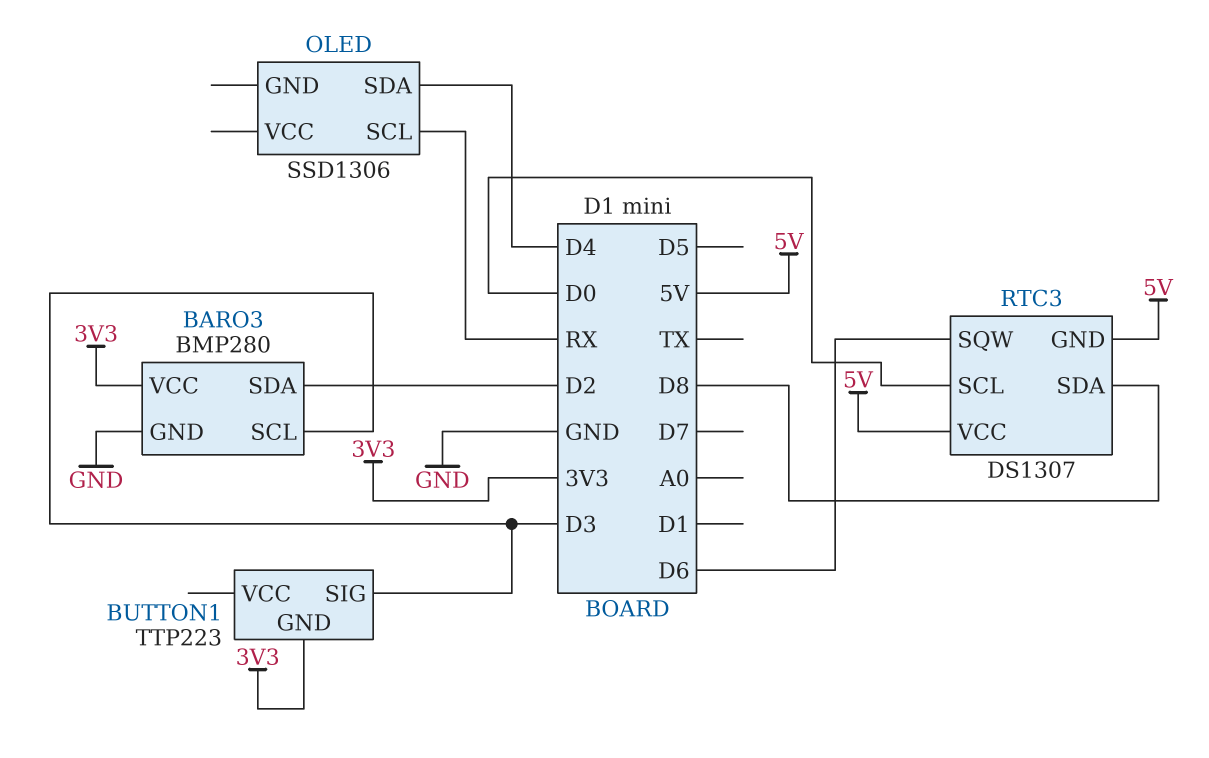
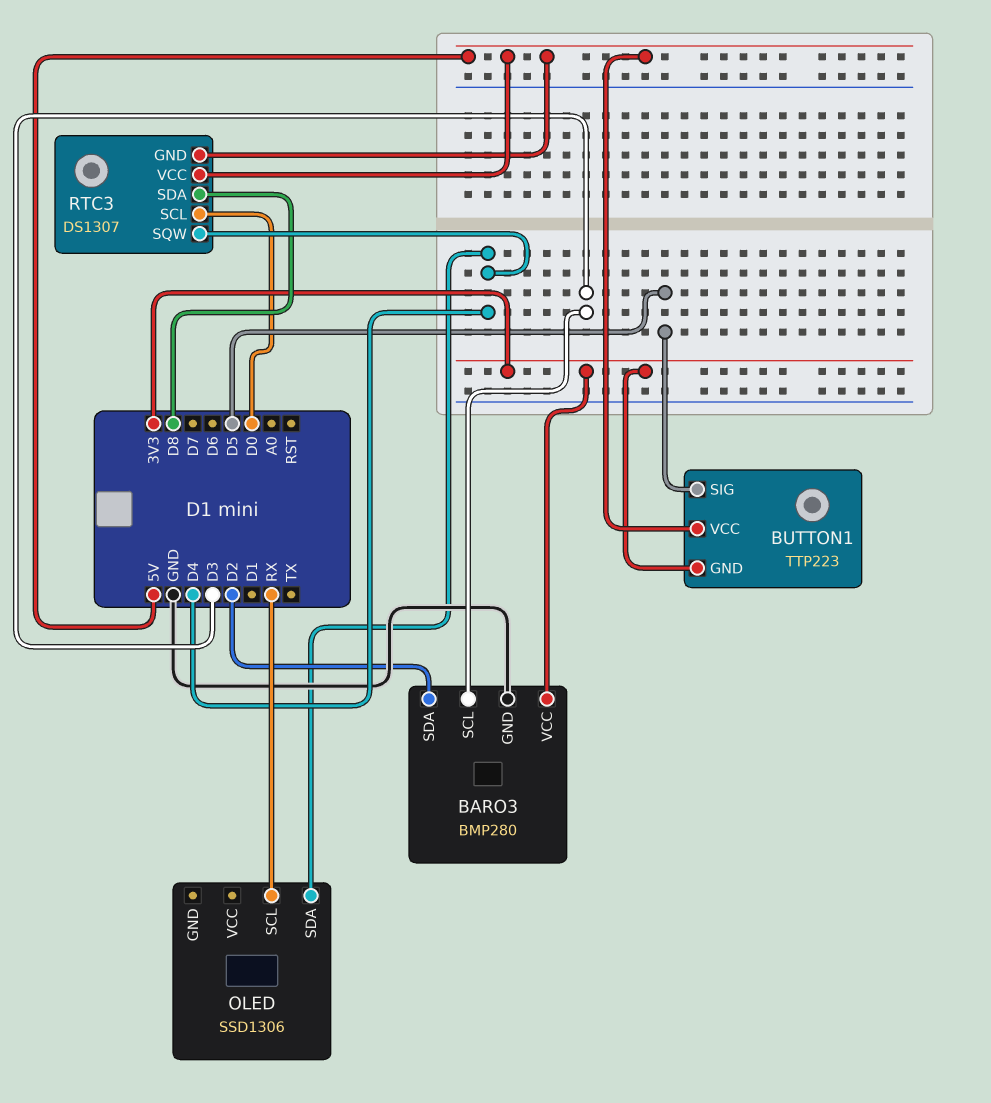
BUTTON1 pin SIG: D3 -> D5
BUTTON1 pin VCC: none -> 5V
RTC3 pin SQW: D6 -> D4

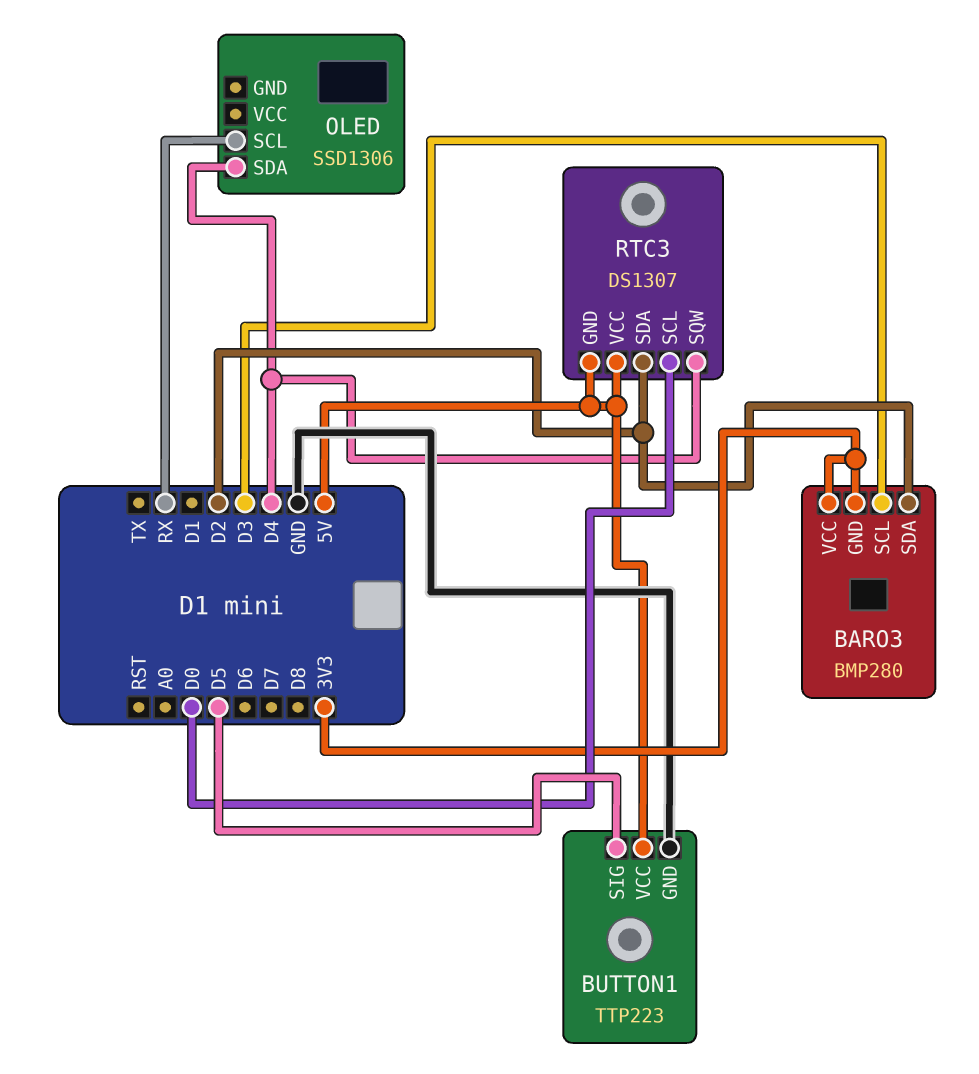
BARO3 pin GND: GND -> 3V3
BUTTON1 pin GND: 3V3 -> GND
RTC3 pin SDA: D8 -> D2

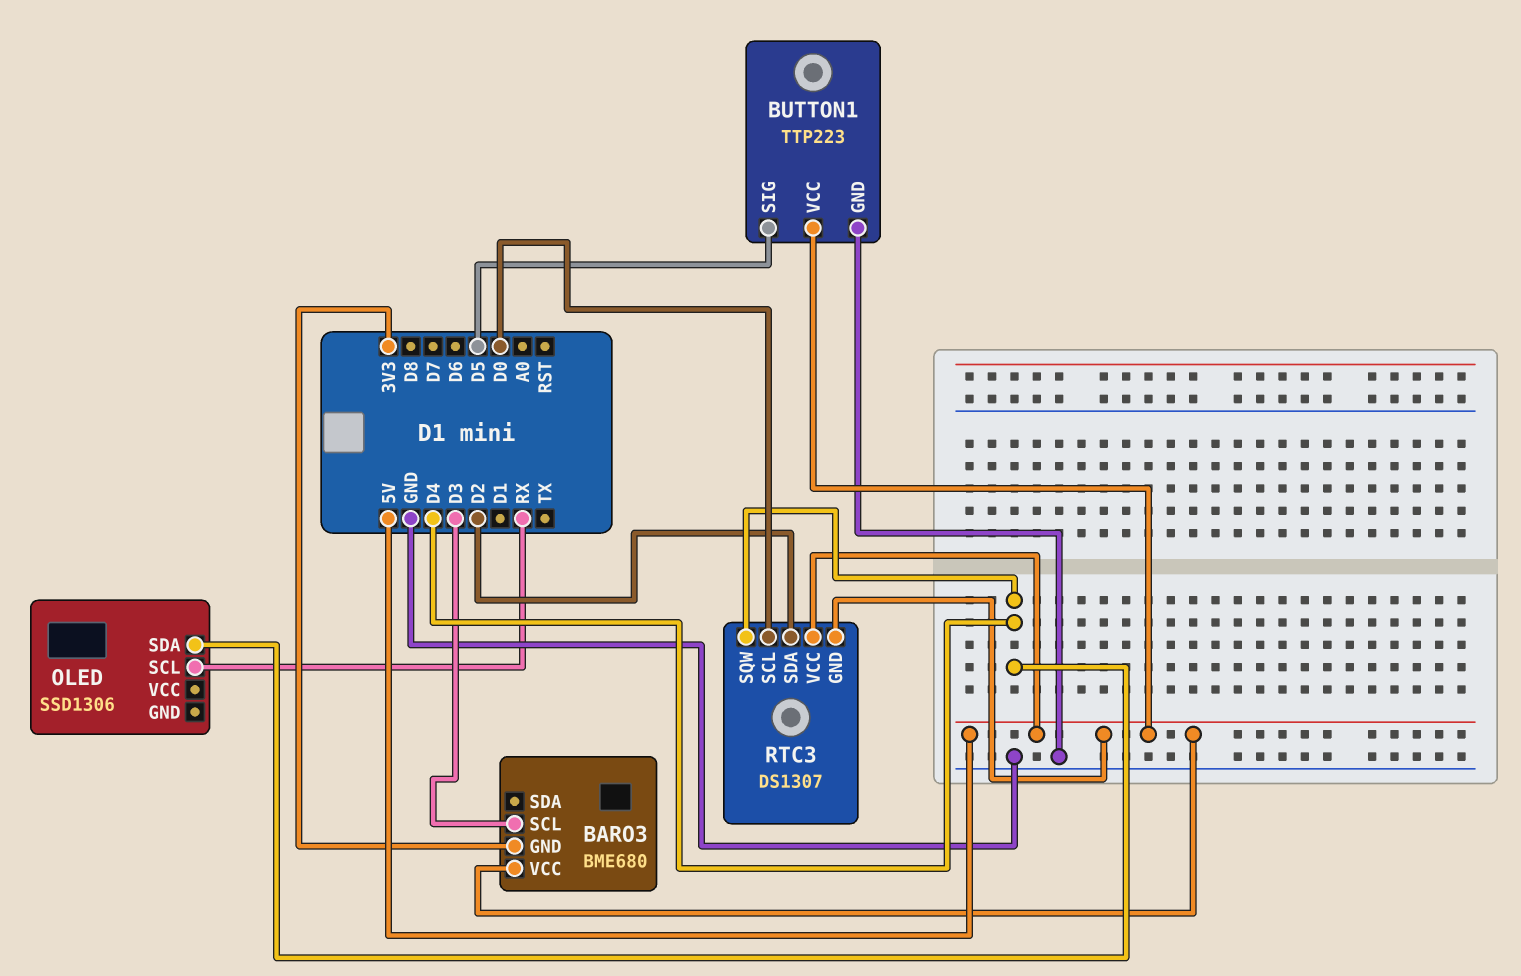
BARO3: BMP280 -> BME680
BARO3 pin SDA: D2 -> none
BARO3 pin VCC: 3V3 -> 5V

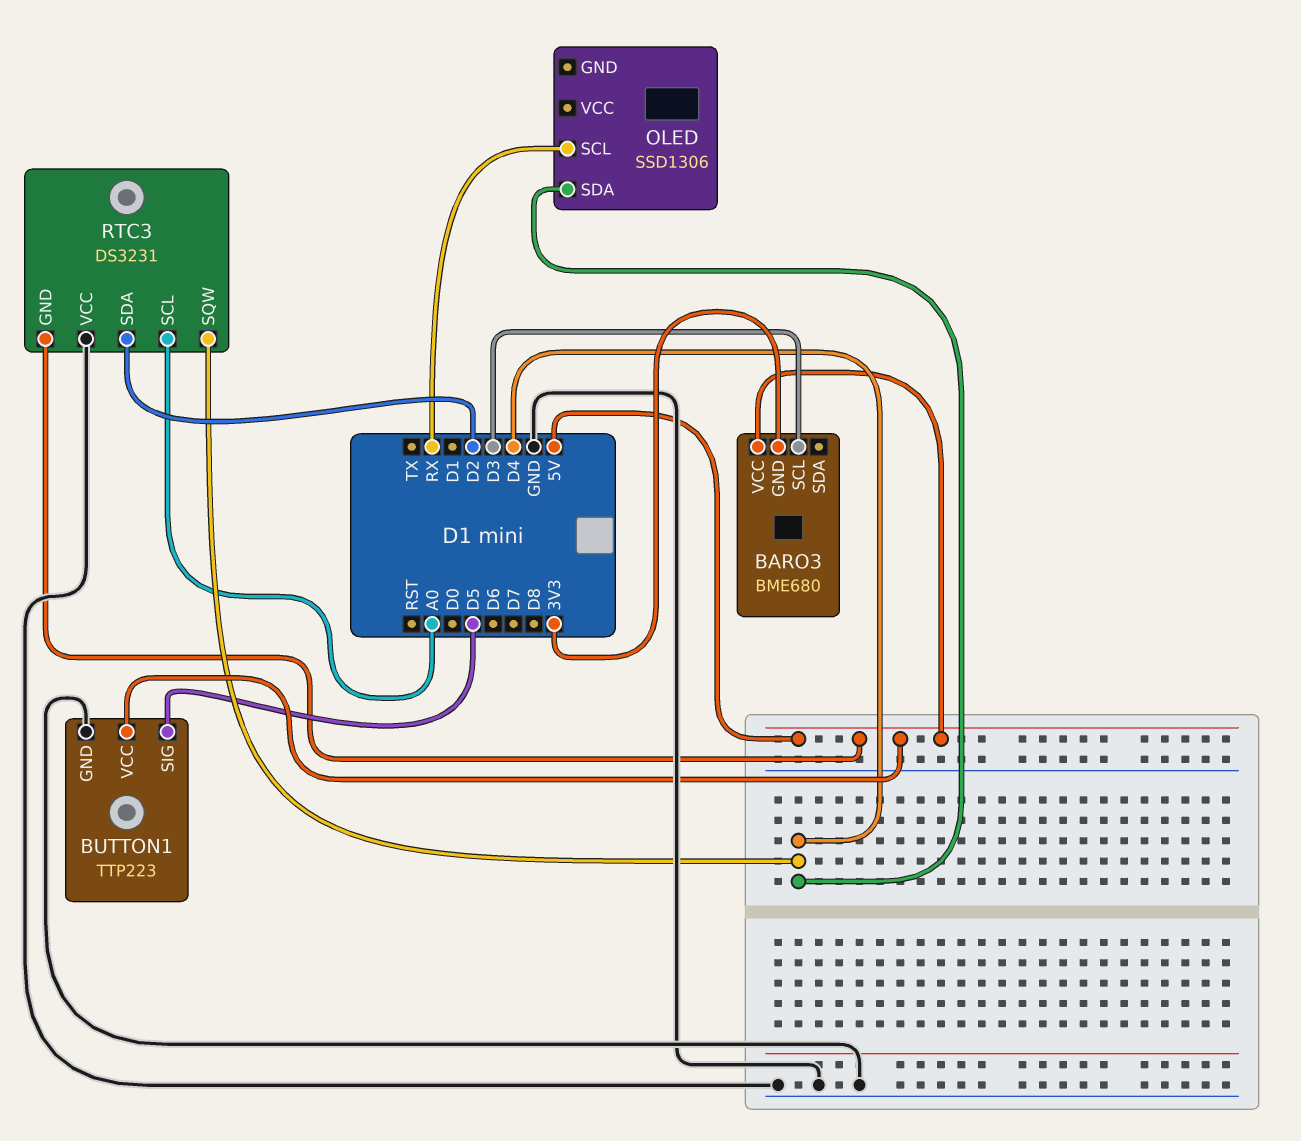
RTC3: DS1307 -> DS3231
RTC3 pin SCL: D0 -> A0
RTC3 pin VCC: 5V -> GND

